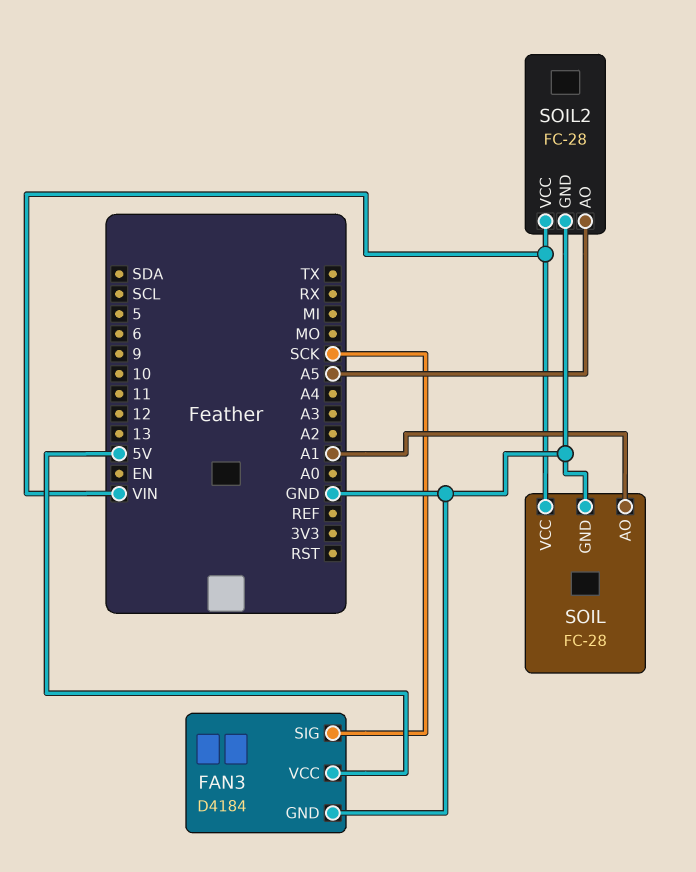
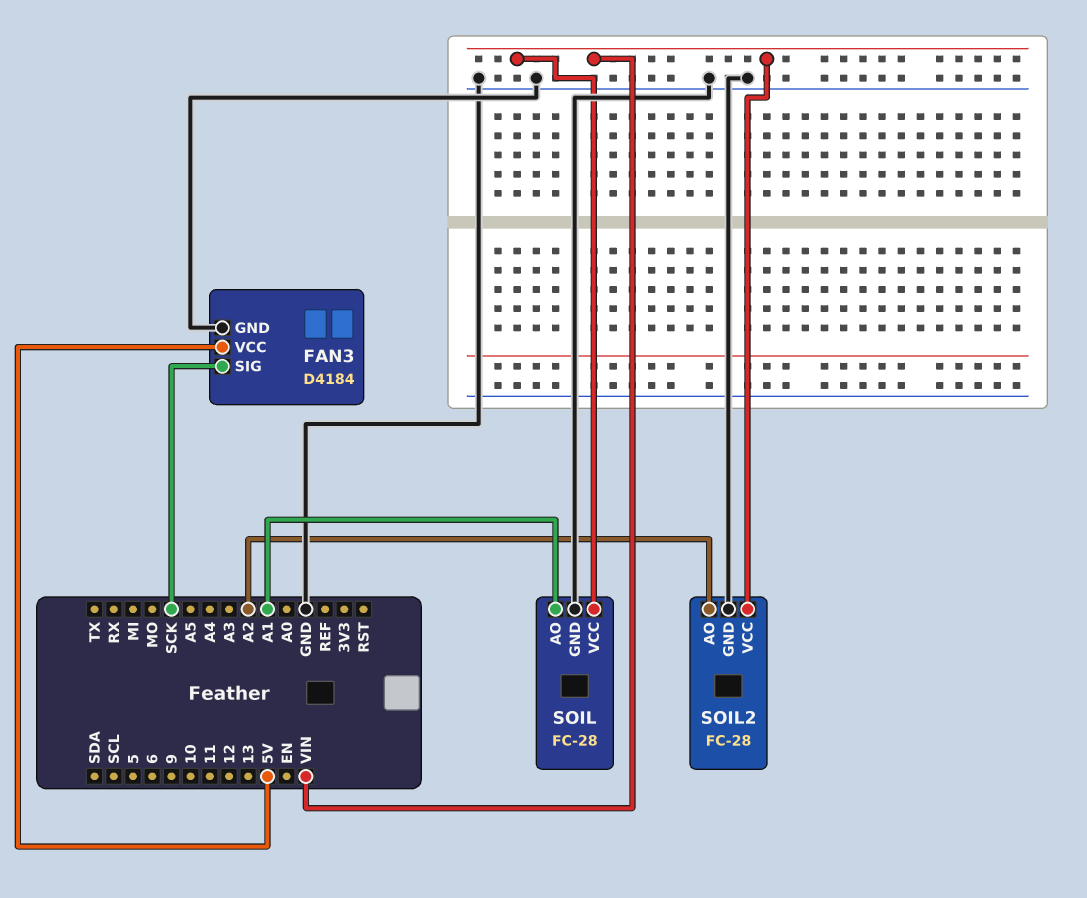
SOIL2 pin AO: A5 -> A2

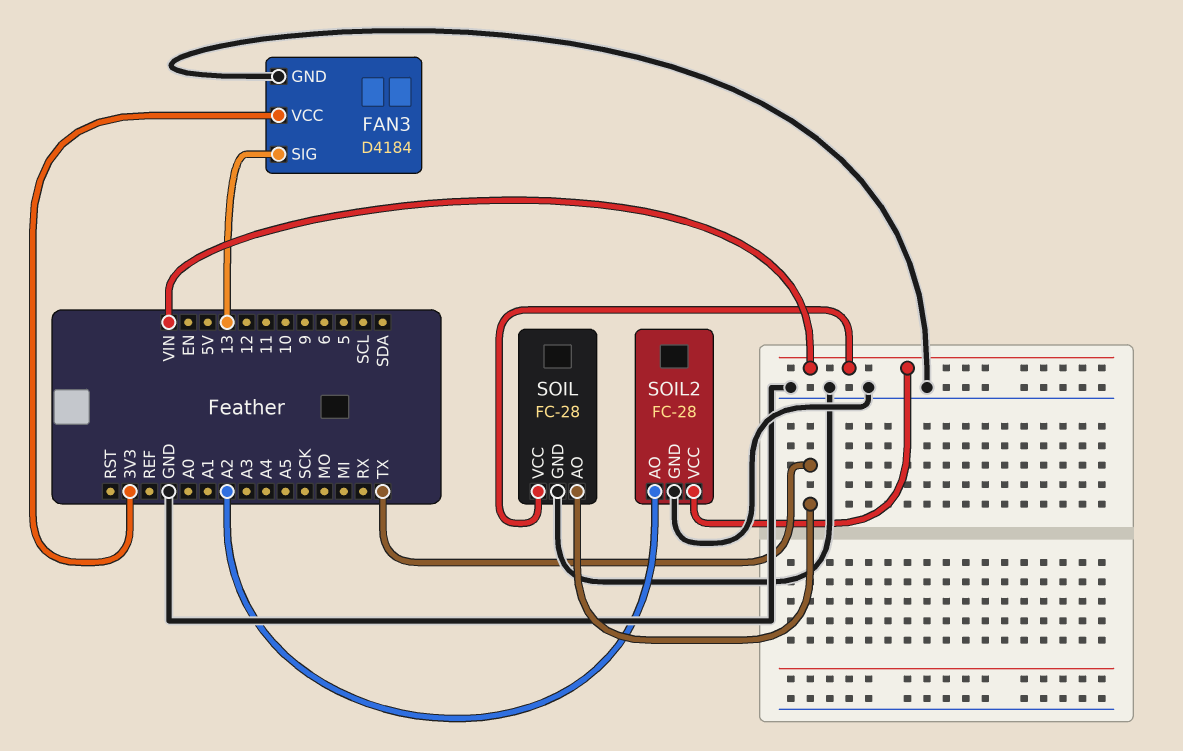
FAN3 pin SIG: SCK -> 13
FAN3 pin VCC: 5V -> 3V3
SOIL pin AO: A1 -> TX

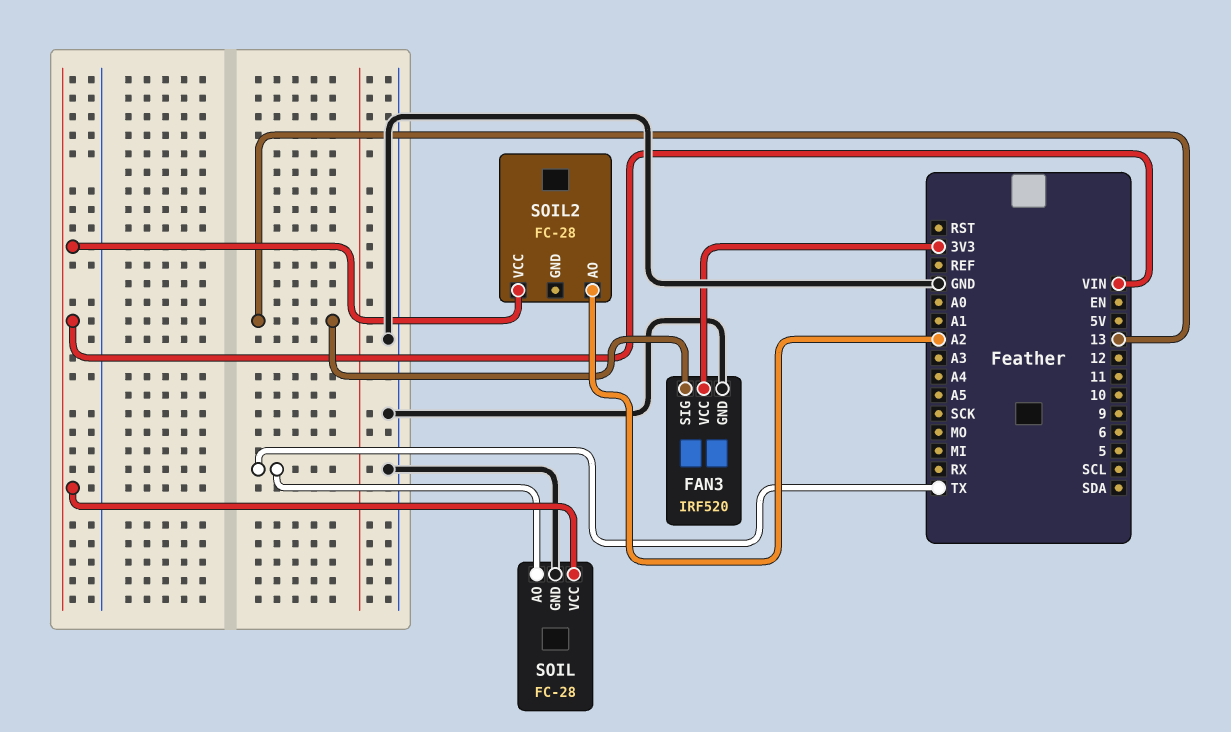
FAN3: D4184 -> IRF520
SOIL2 pin GND: GND -> none

